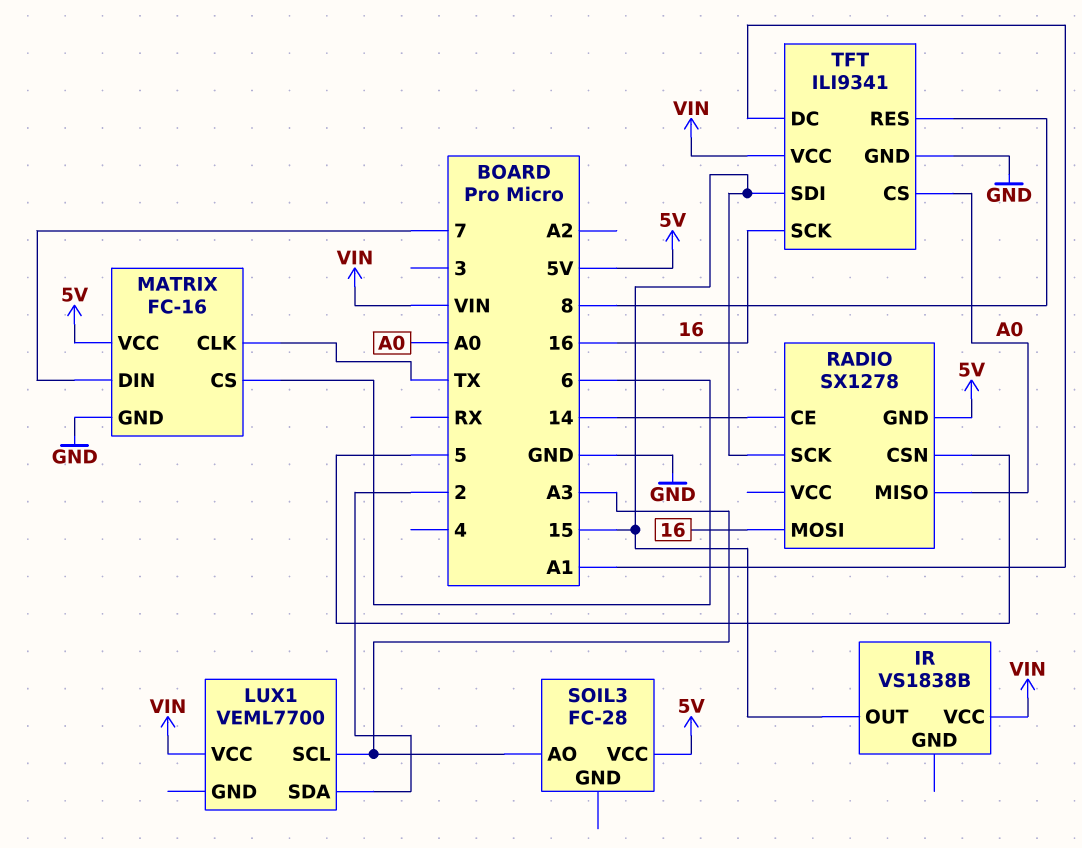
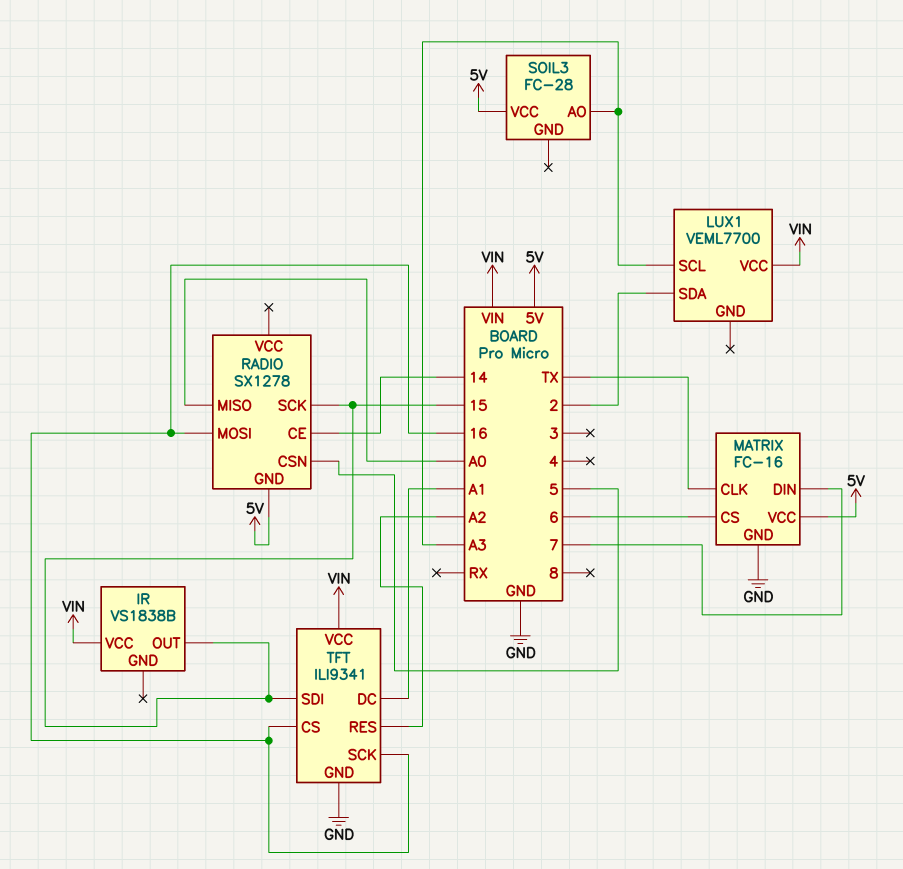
TFT pin CS: A0 -> 16
TFT pin RES: 8 -> A2

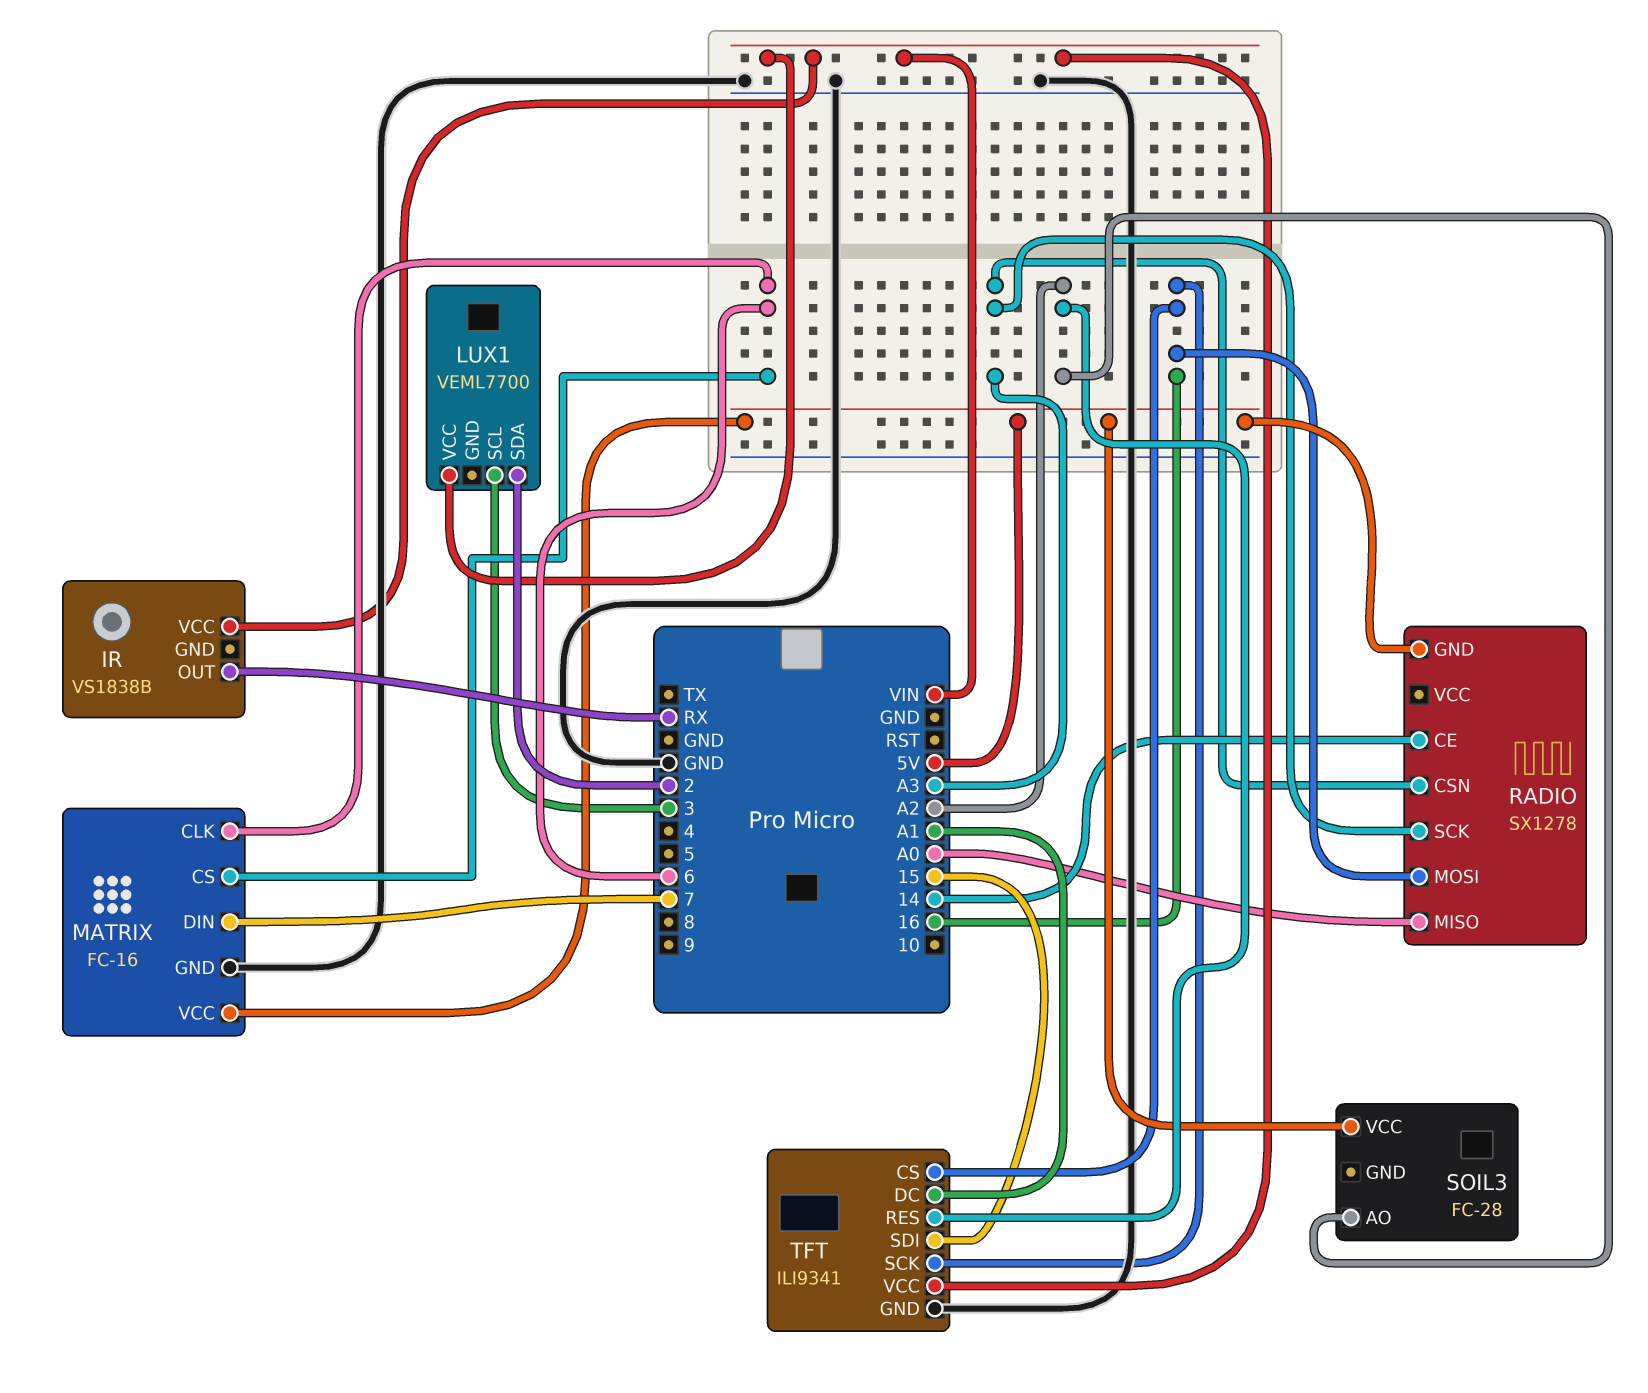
IR pin OUT: 15 -> RX
LUX1 pin SCL: A3 -> 3
MATRIX pin CLK: TX -> 6
RADIO pin CSN: 5 -> A3
RADIO pin SCK: 15 -> A3
SOIL3 pin AO: A3 -> A2

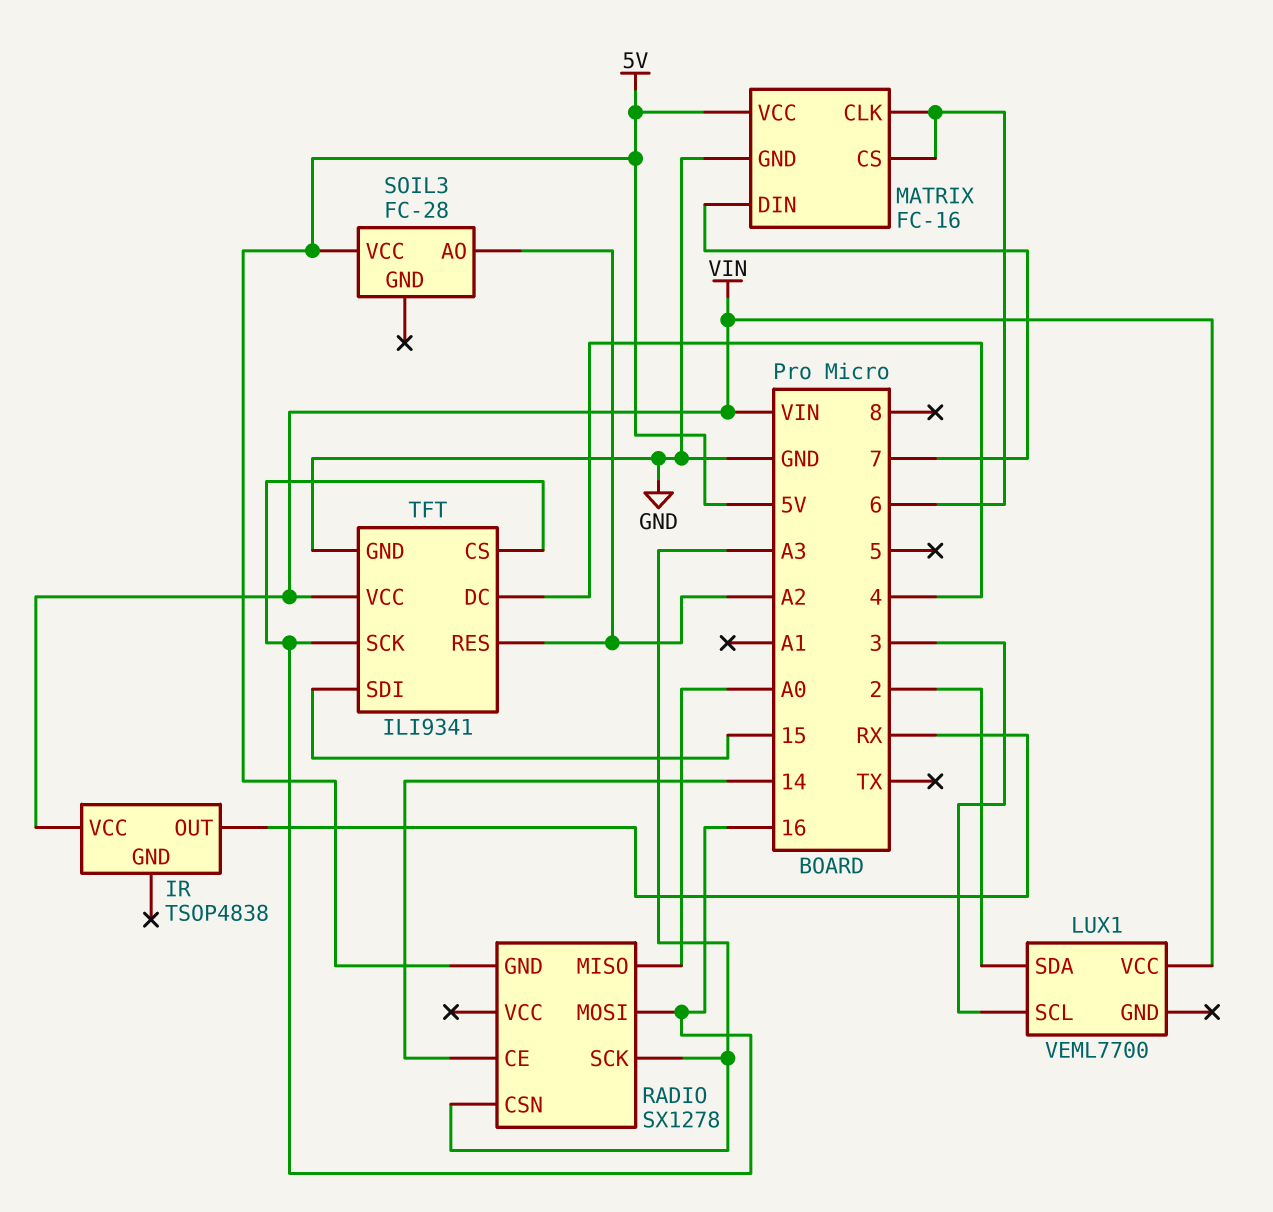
IR: VS1838B -> TSOP4838
TFT pin DC: A1 -> 4

